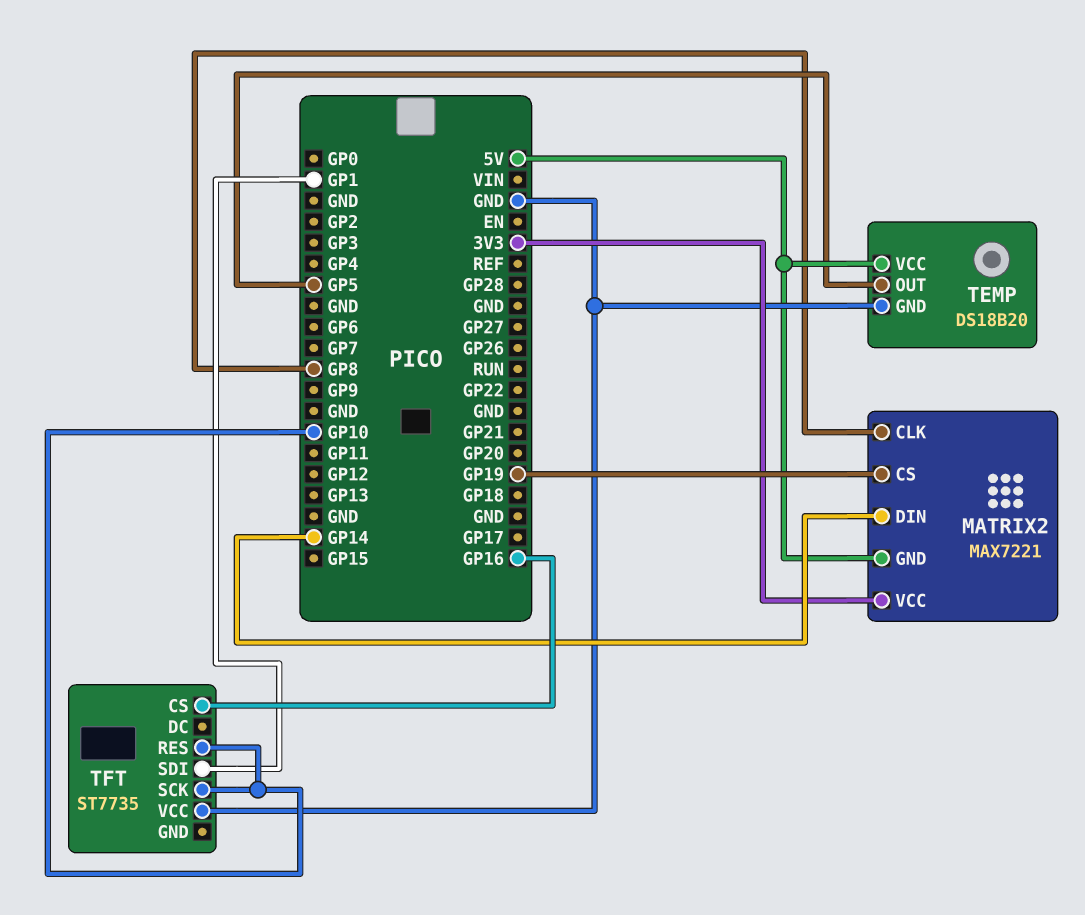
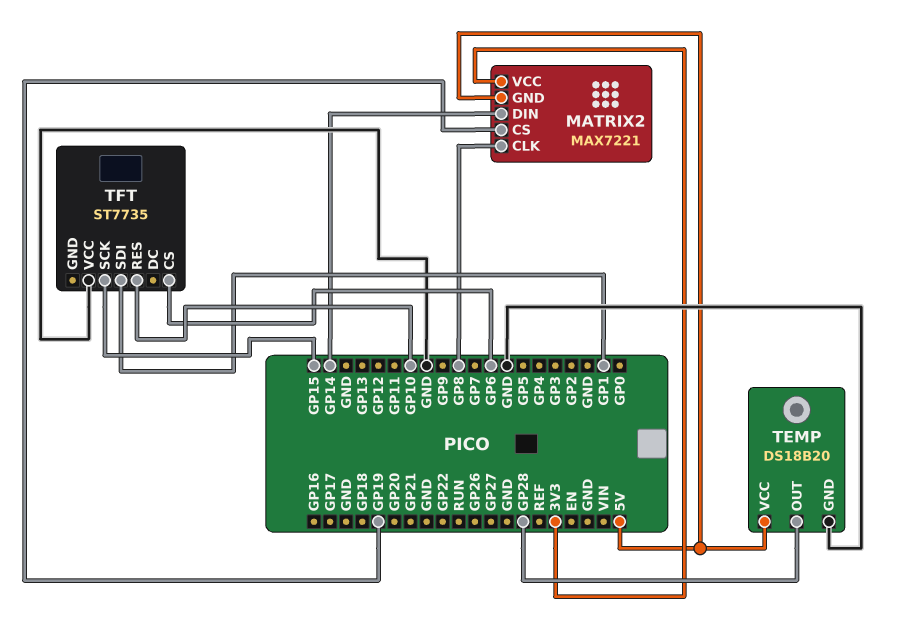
TEMP pin OUT: GP5 -> GP28
TFT pin CS: GP16 -> GP6
TFT pin SCK: GP10 -> GP15

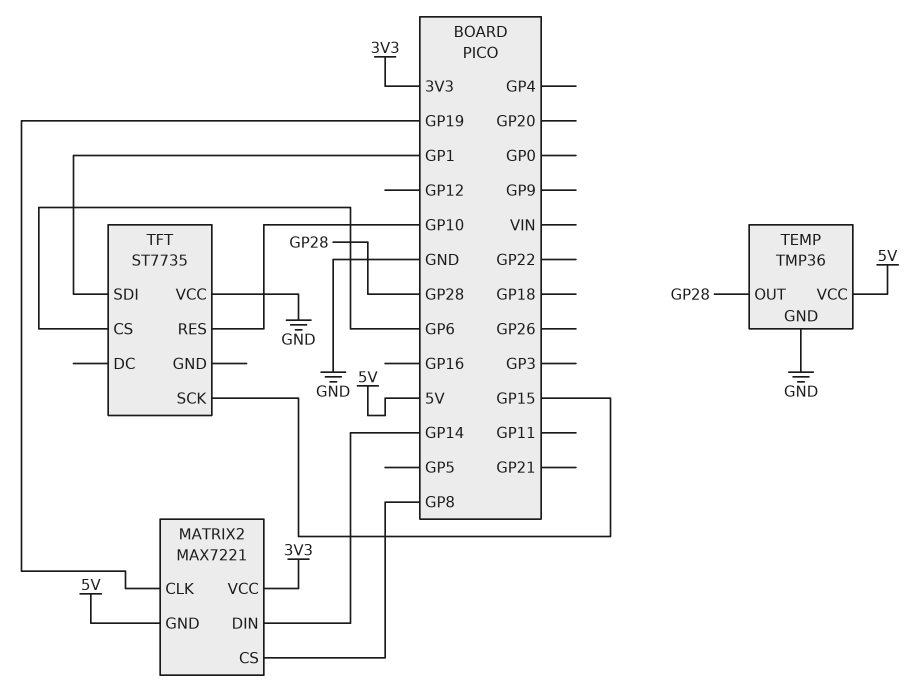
MATRIX2 pin CLK: GP8 -> GP19
MATRIX2 pin CS: GP19 -> GP8
TEMP: DS18B20 -> TMP36

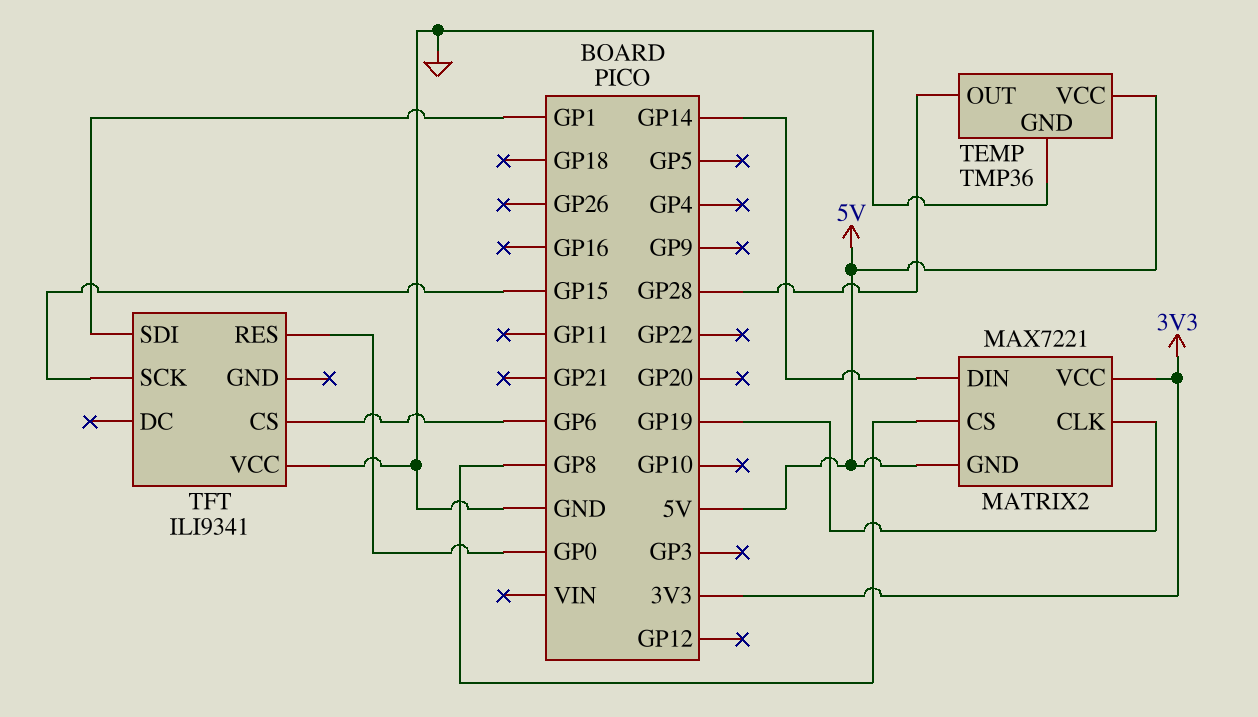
TFT: ST7735 -> ILI9341
TFT pin RES: GP10 -> GP0

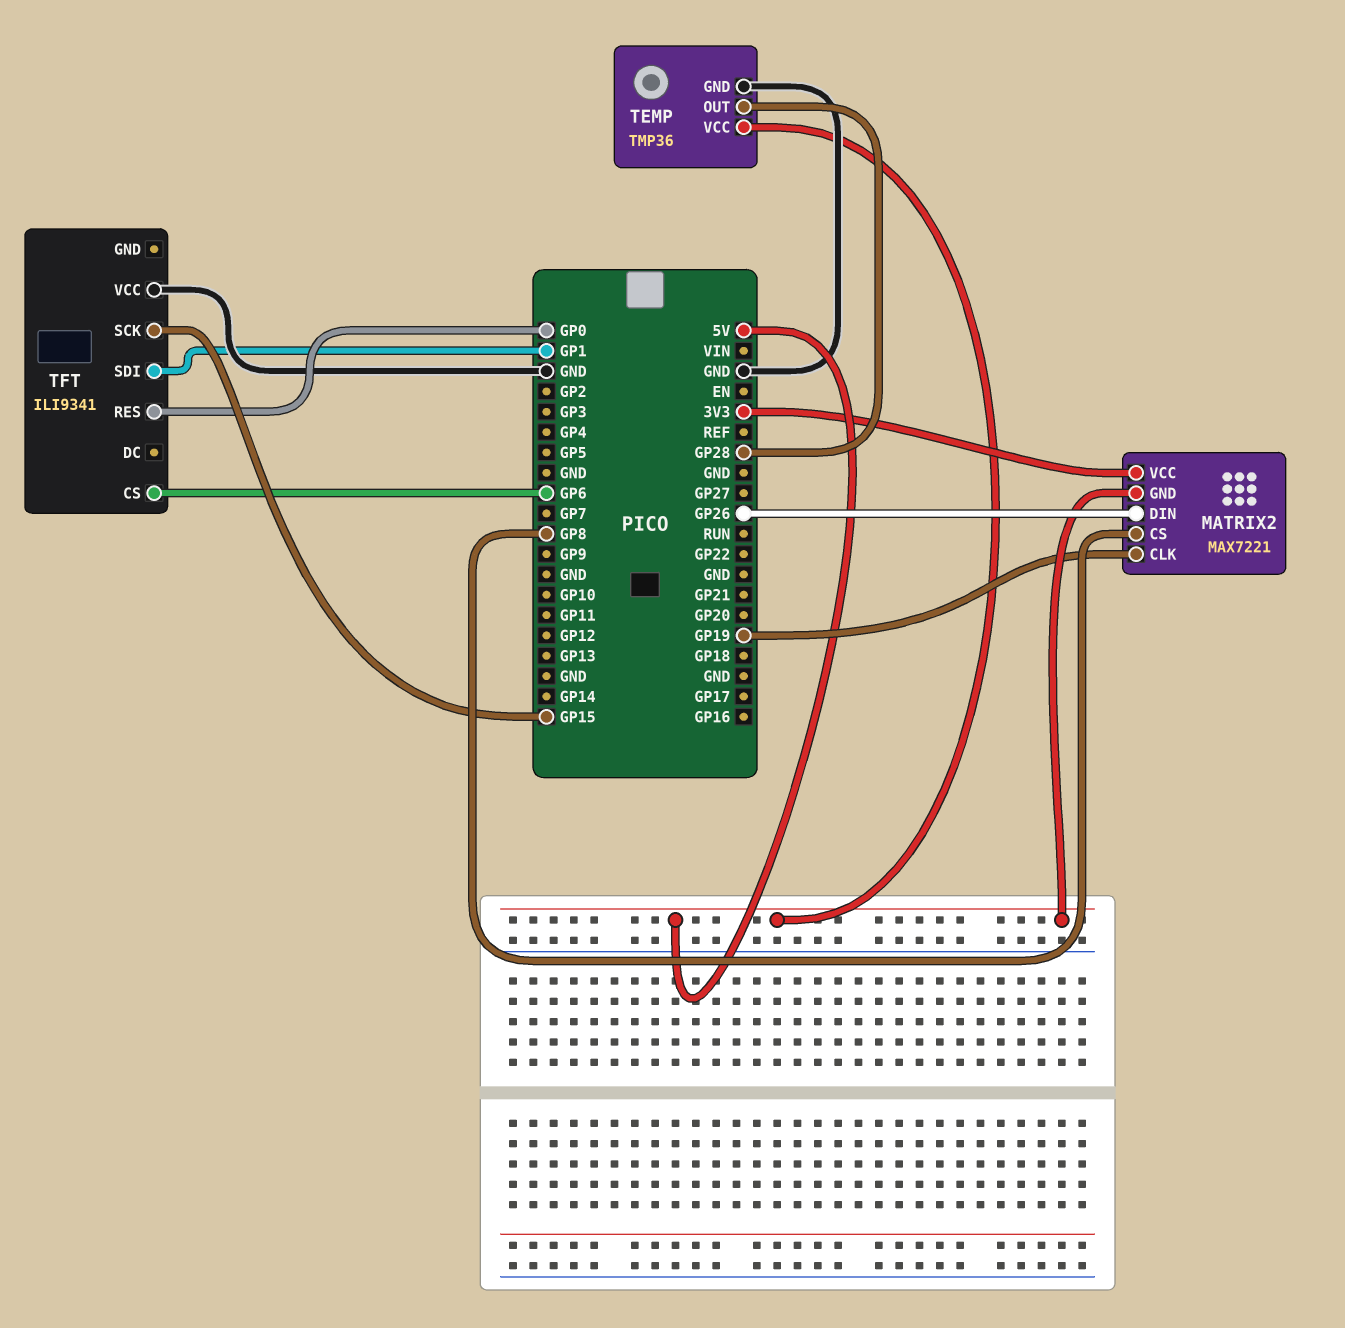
MATRIX2 pin DIN: GP14 -> GP26

